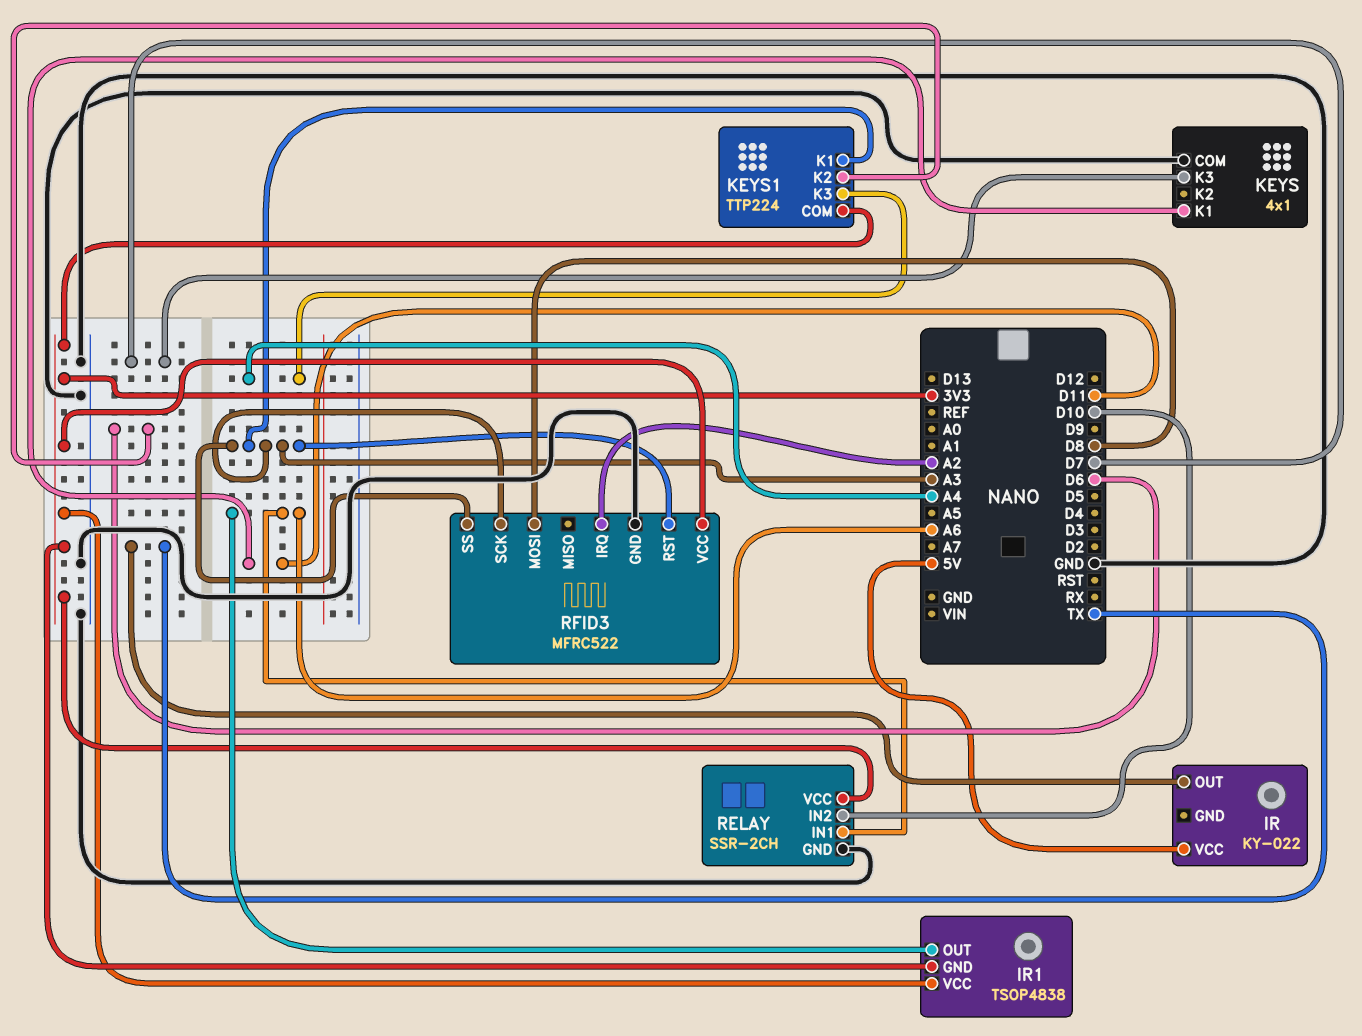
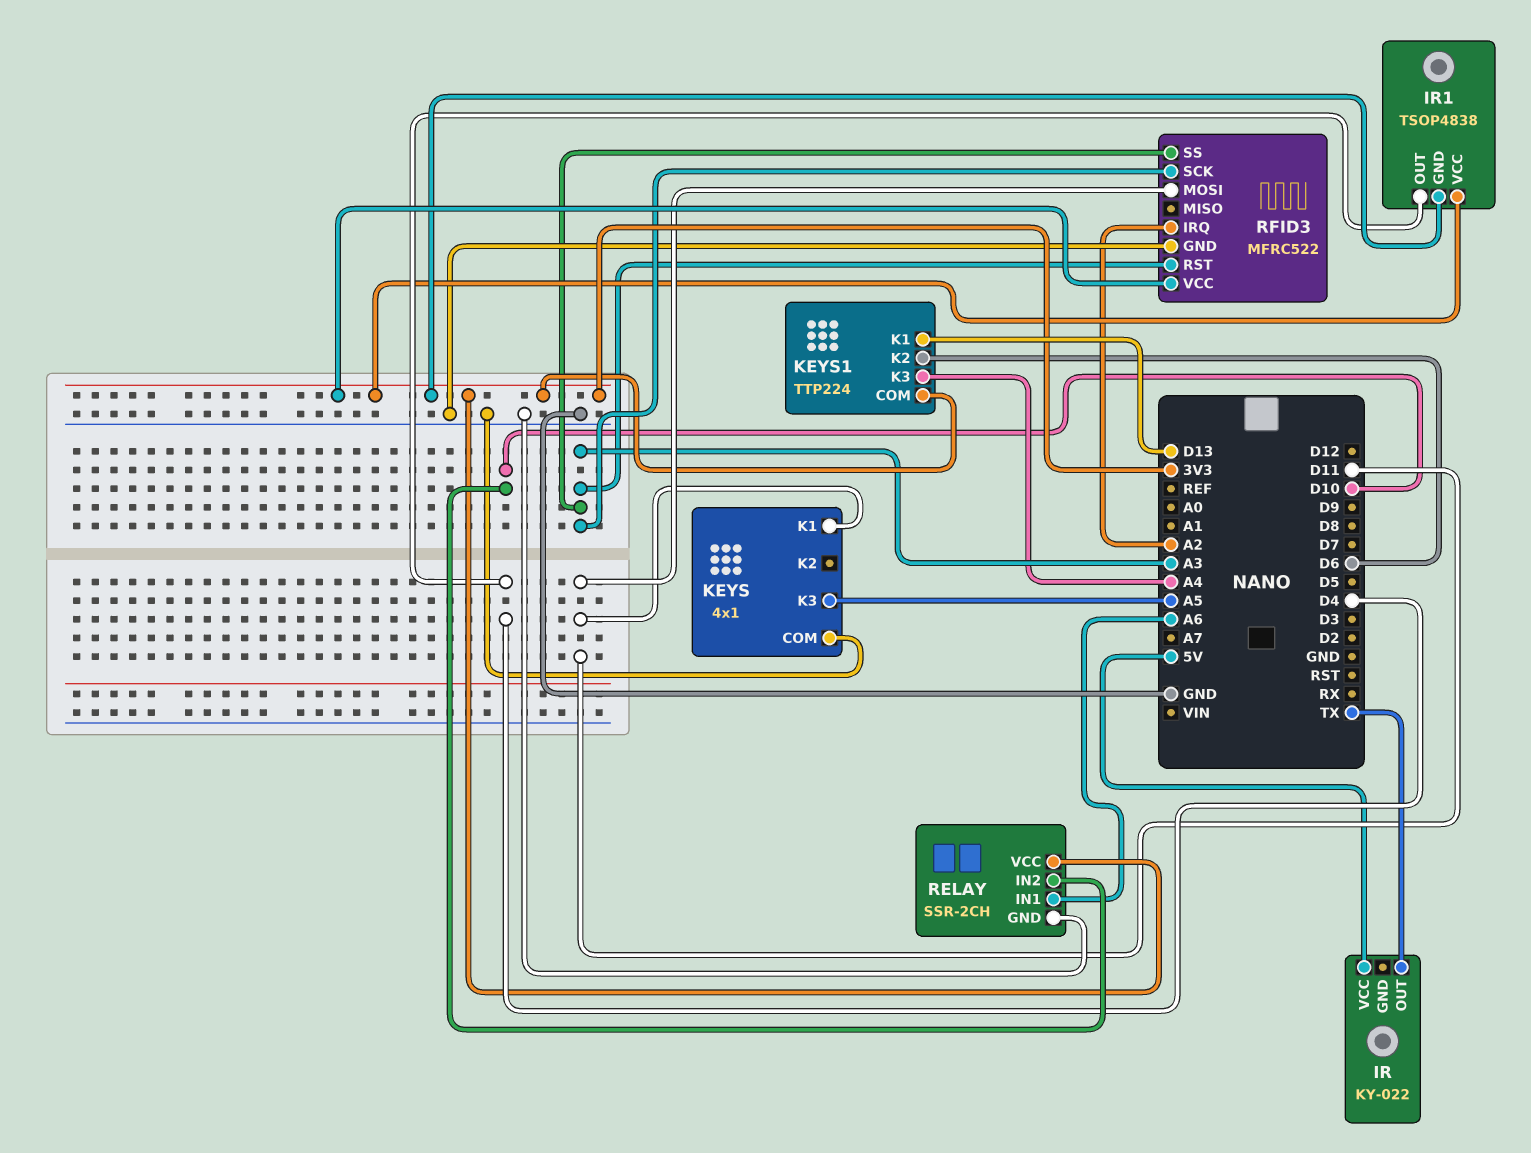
IR1 pin OUT: A6 -> D4
KEYS pin K3: D7 -> A5
KEYS1 pin K1: A3 -> D13
RFID3 pin MOSI: D8 -> D11

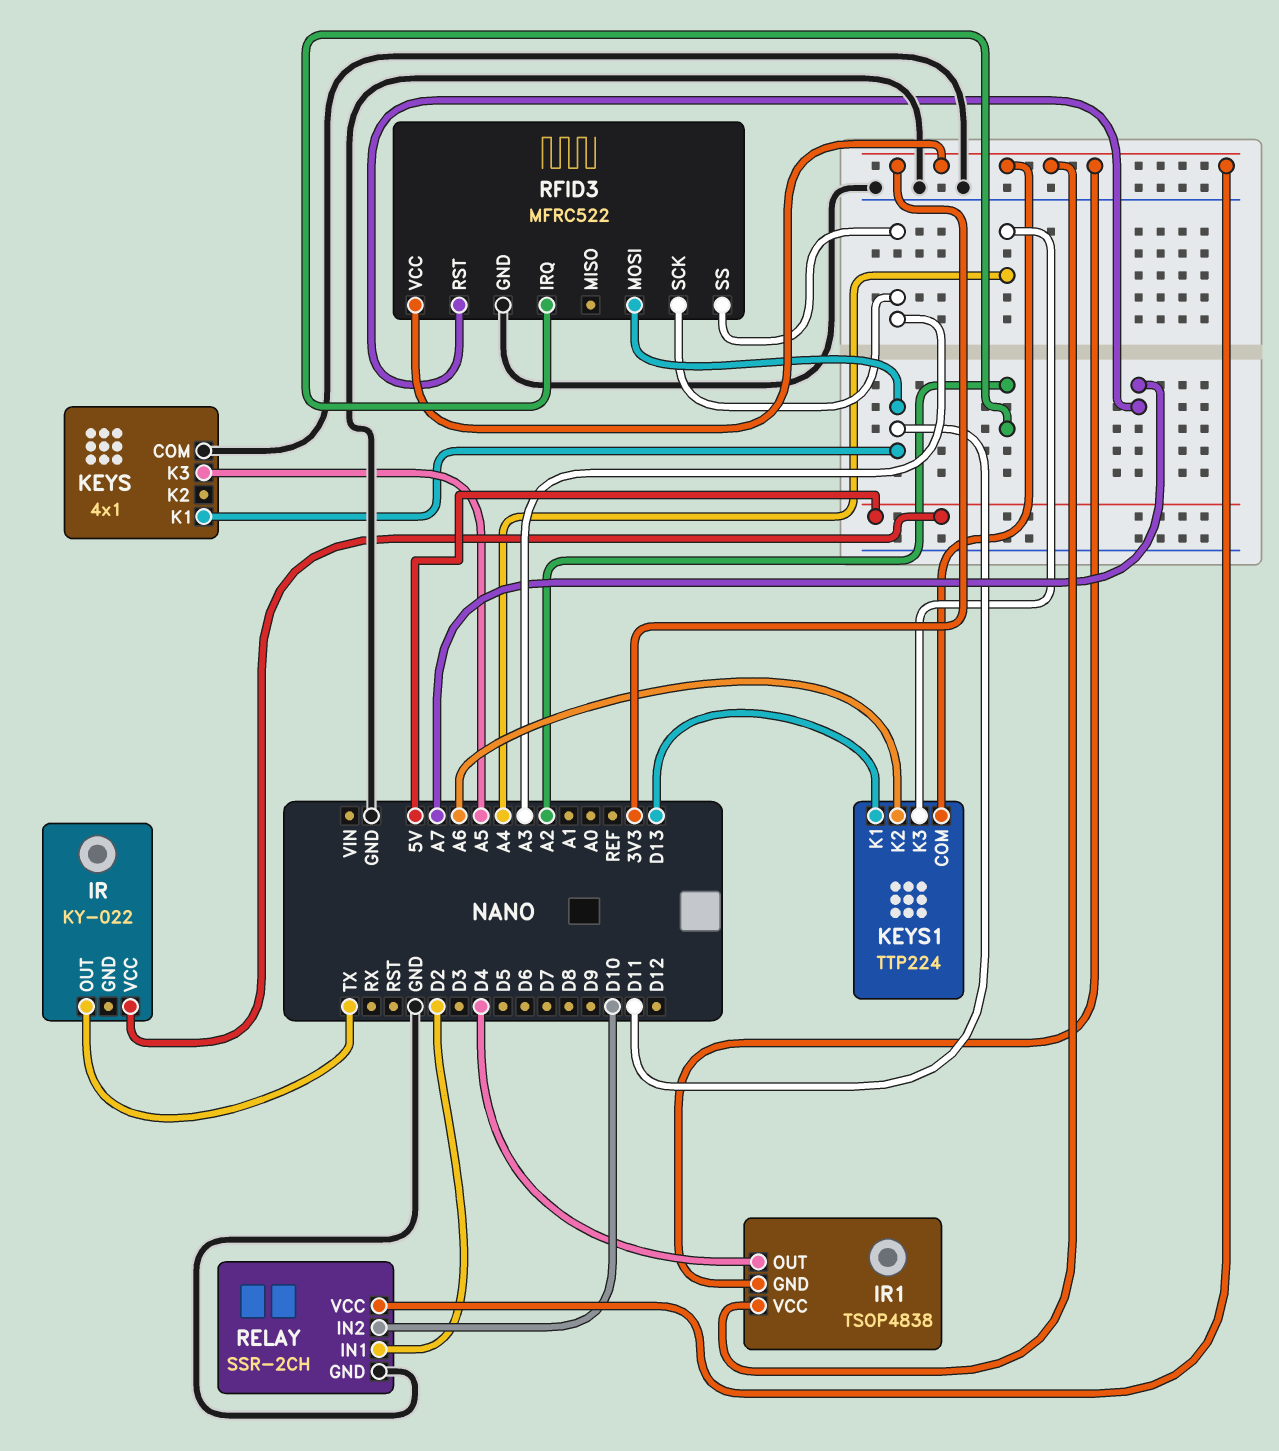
KEYS1 pin K2: D6 -> A6
RELAY pin IN1: A6 -> D2
RFID3 pin RST: A3 -> A7

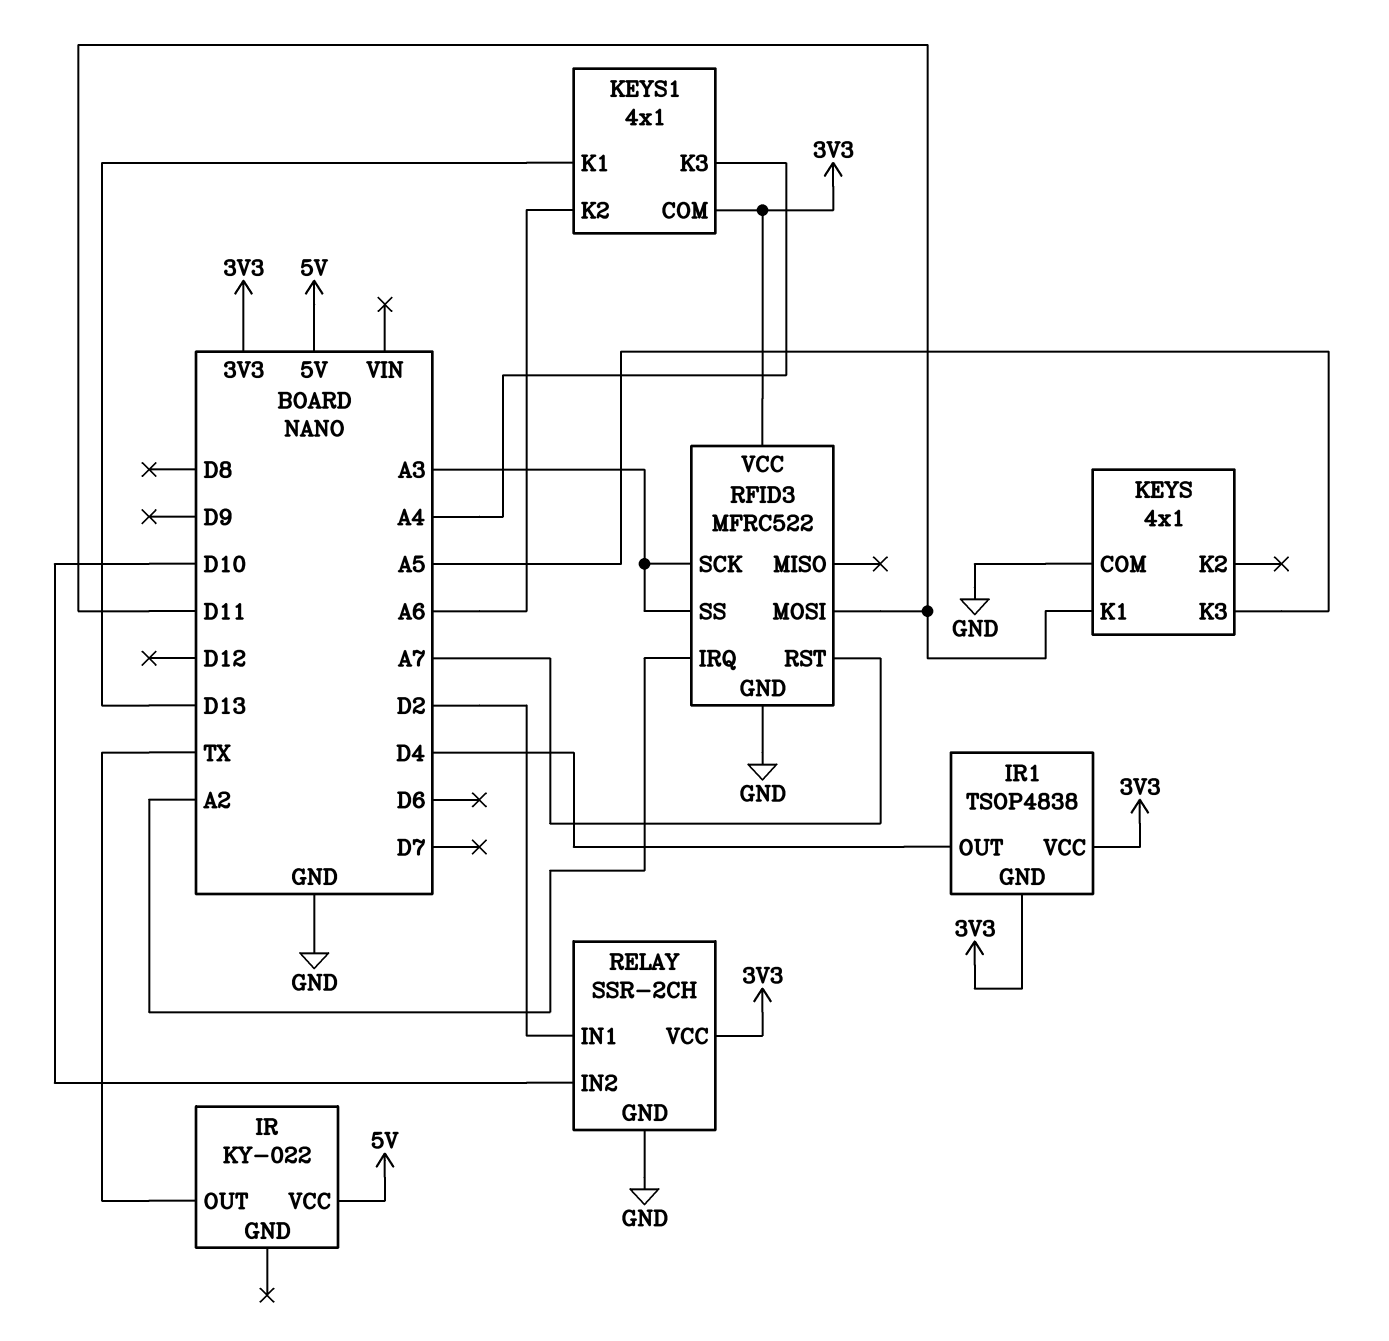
KEYS1: TTP224 -> 4x1

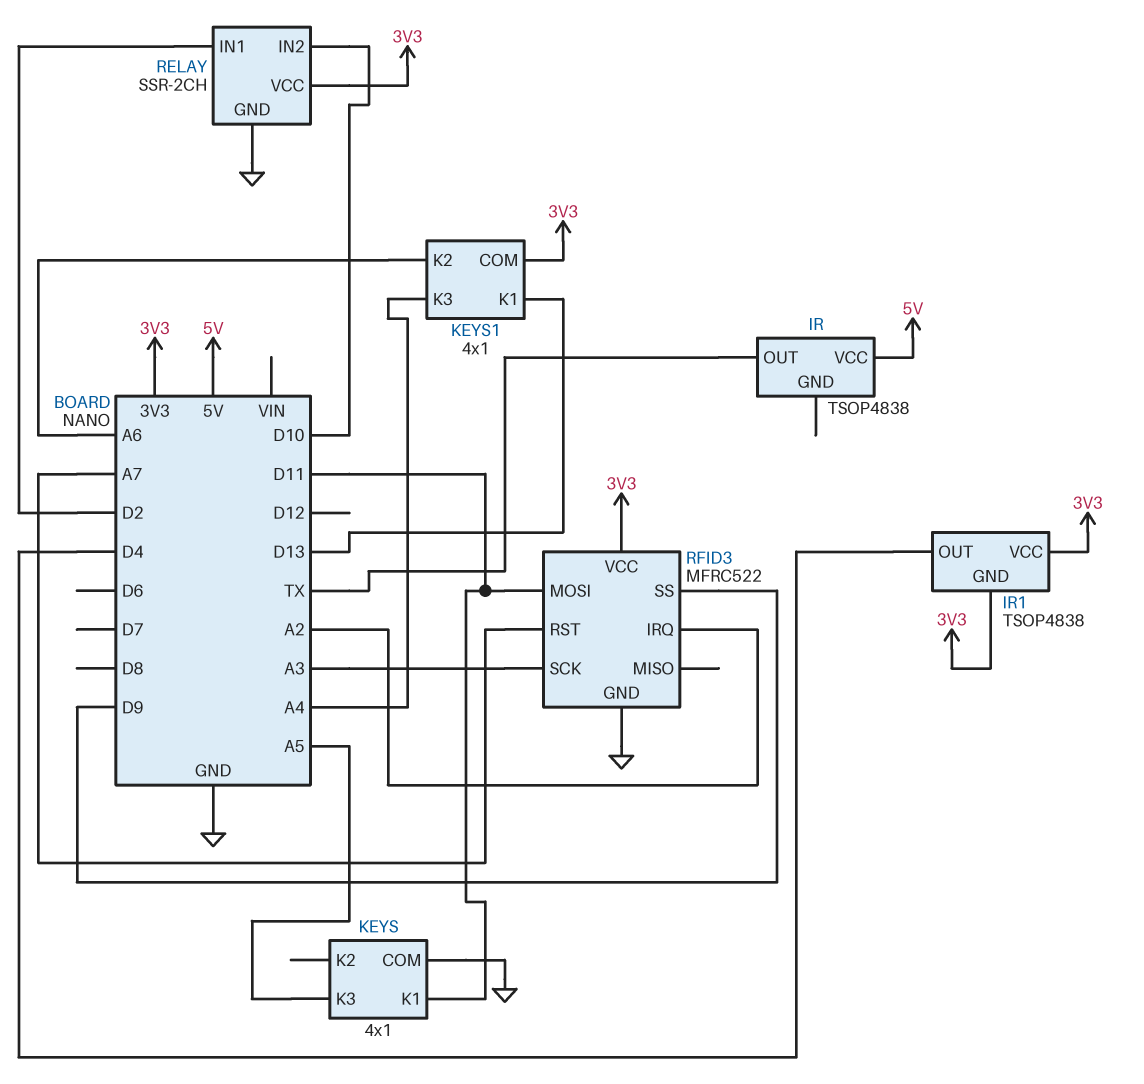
IR: KY-022 -> TSOP4838
RFID3 pin SS: A3 -> D9

